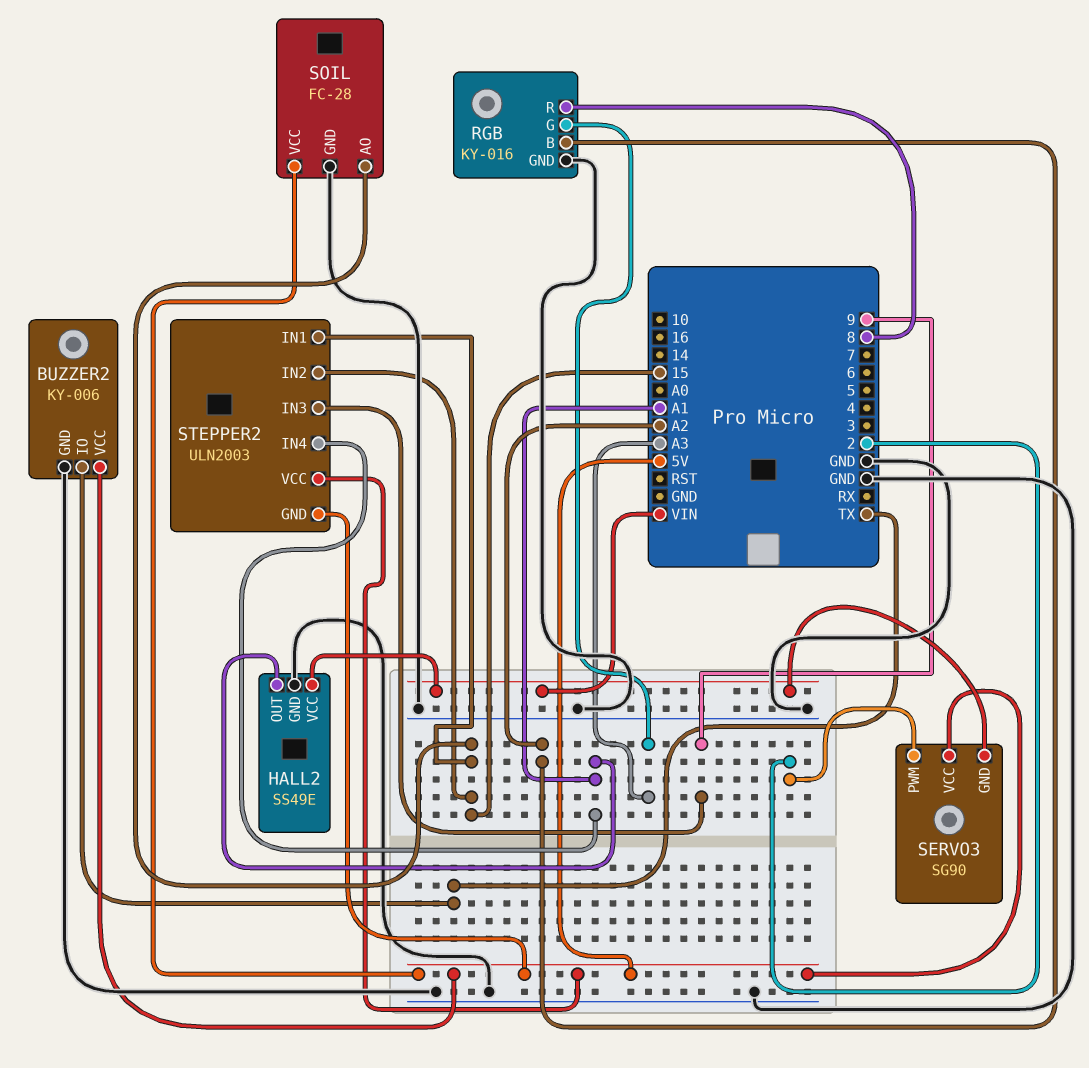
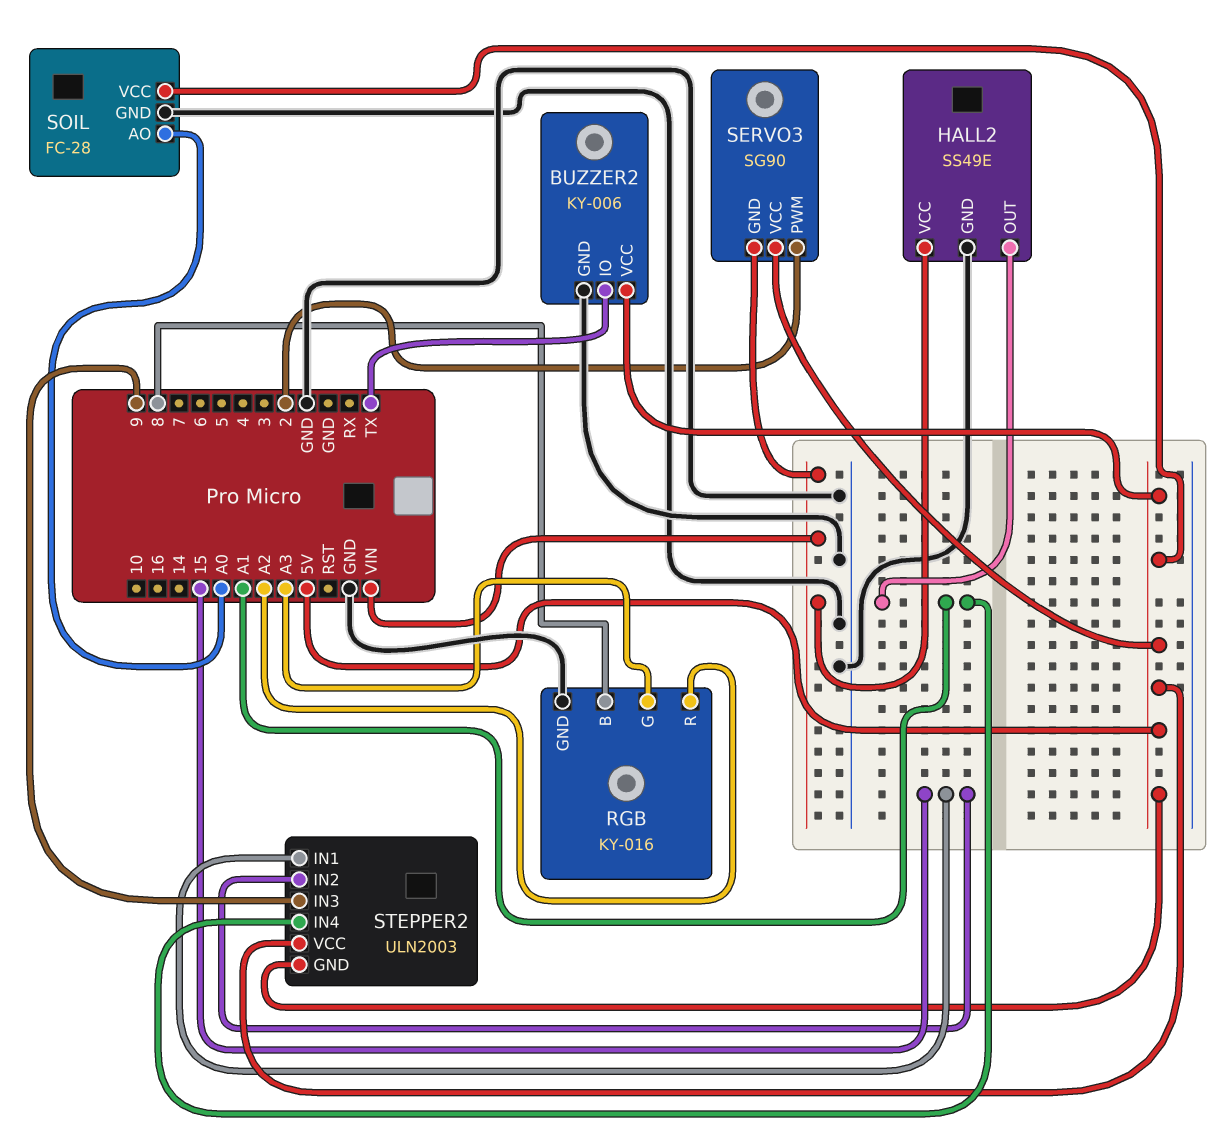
RGB pin B: A2 -> 8
RGB pin R: 8 -> A2
SOIL pin AO: 15 -> A0

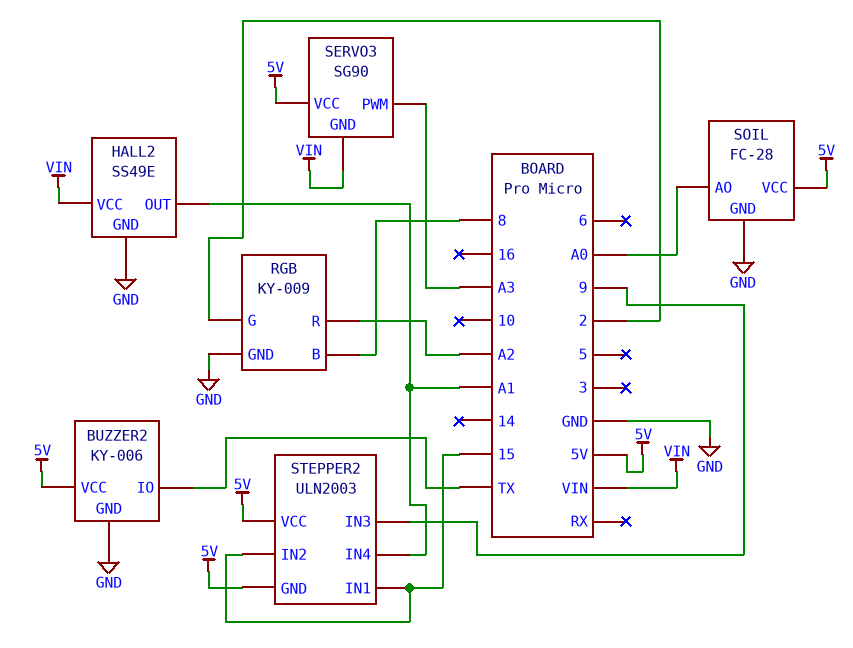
RGB: KY-016 -> KY-009
RGB pin G: A3 -> 2
SERVO3 pin PWM: 2 -> A3

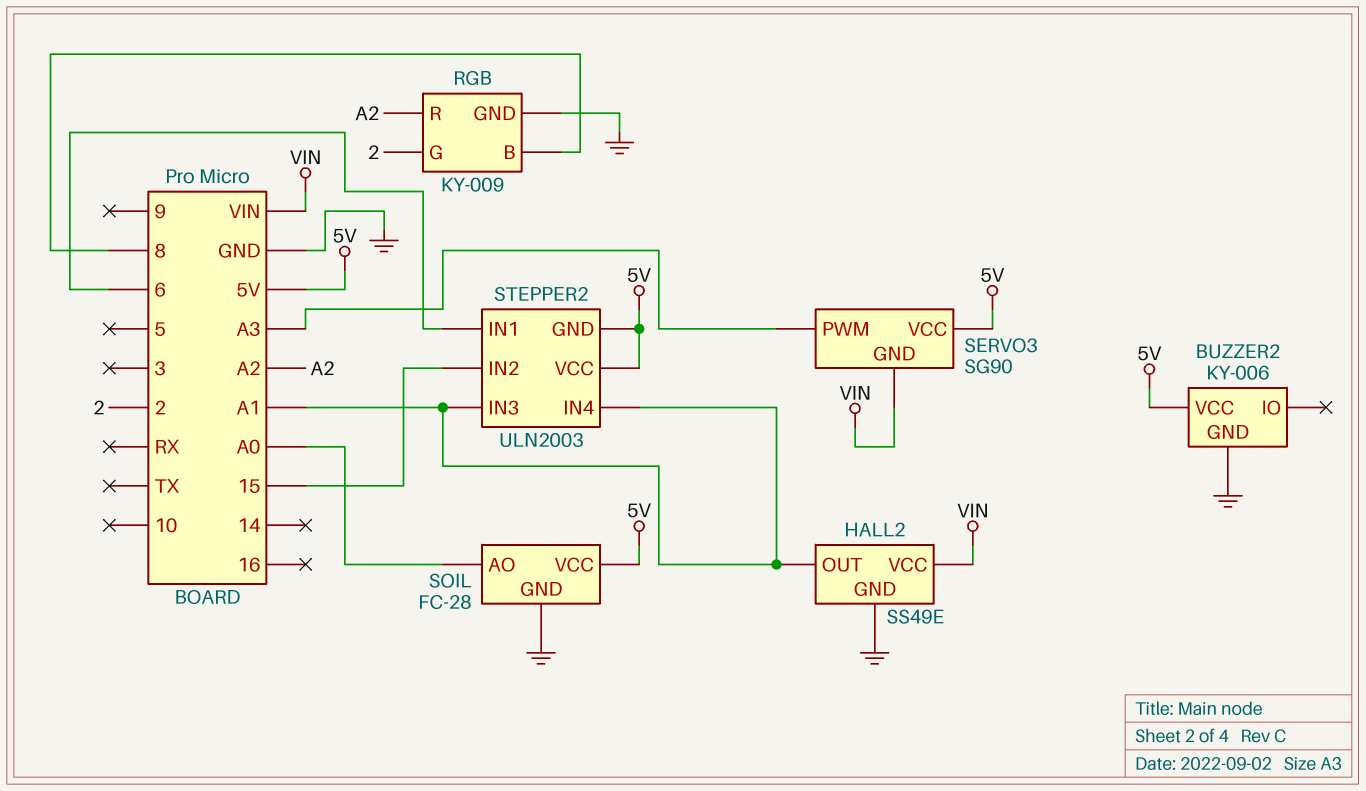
BUZZER2 pin IO: TX -> none
STEPPER2 pin IN1: 15 -> 6
STEPPER2 pin IN3: 9 -> A1

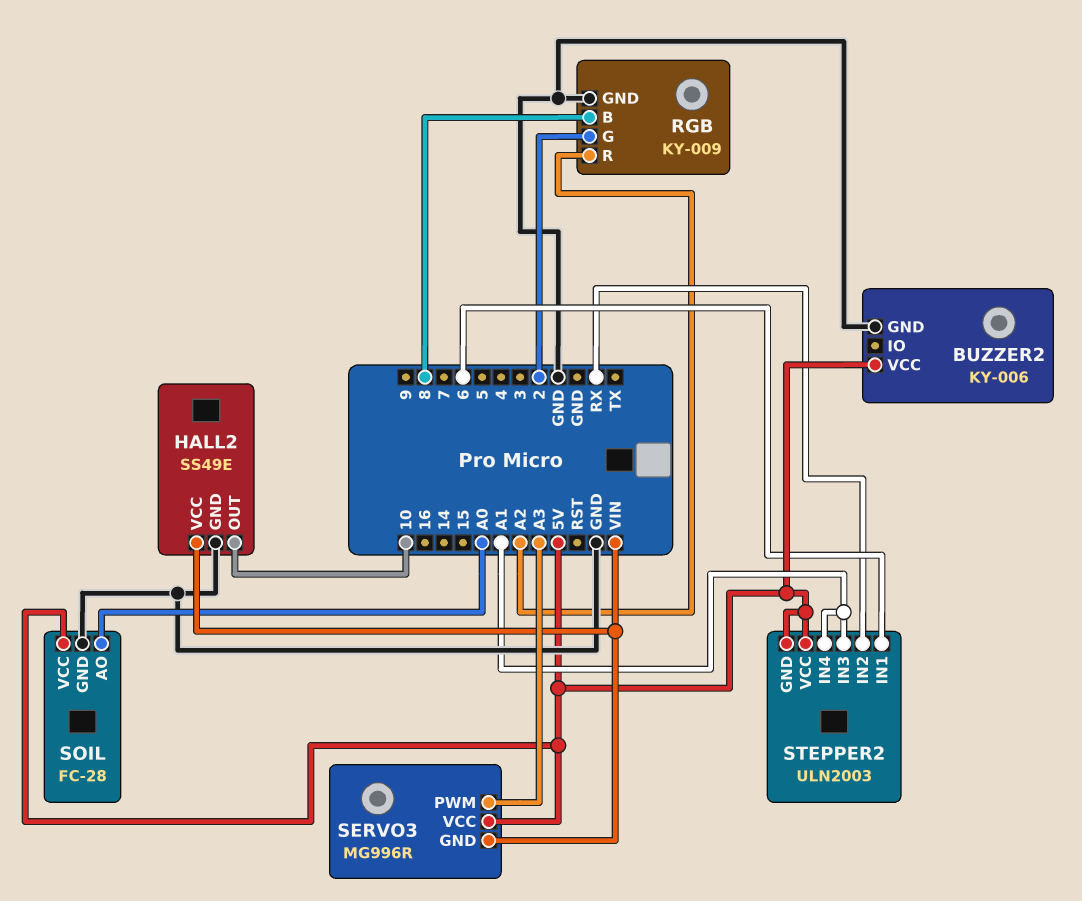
HALL2 pin OUT: A1 -> 10
SERVO3: SG90 -> MG996R
STEPPER2 pin IN2: 15 -> RX

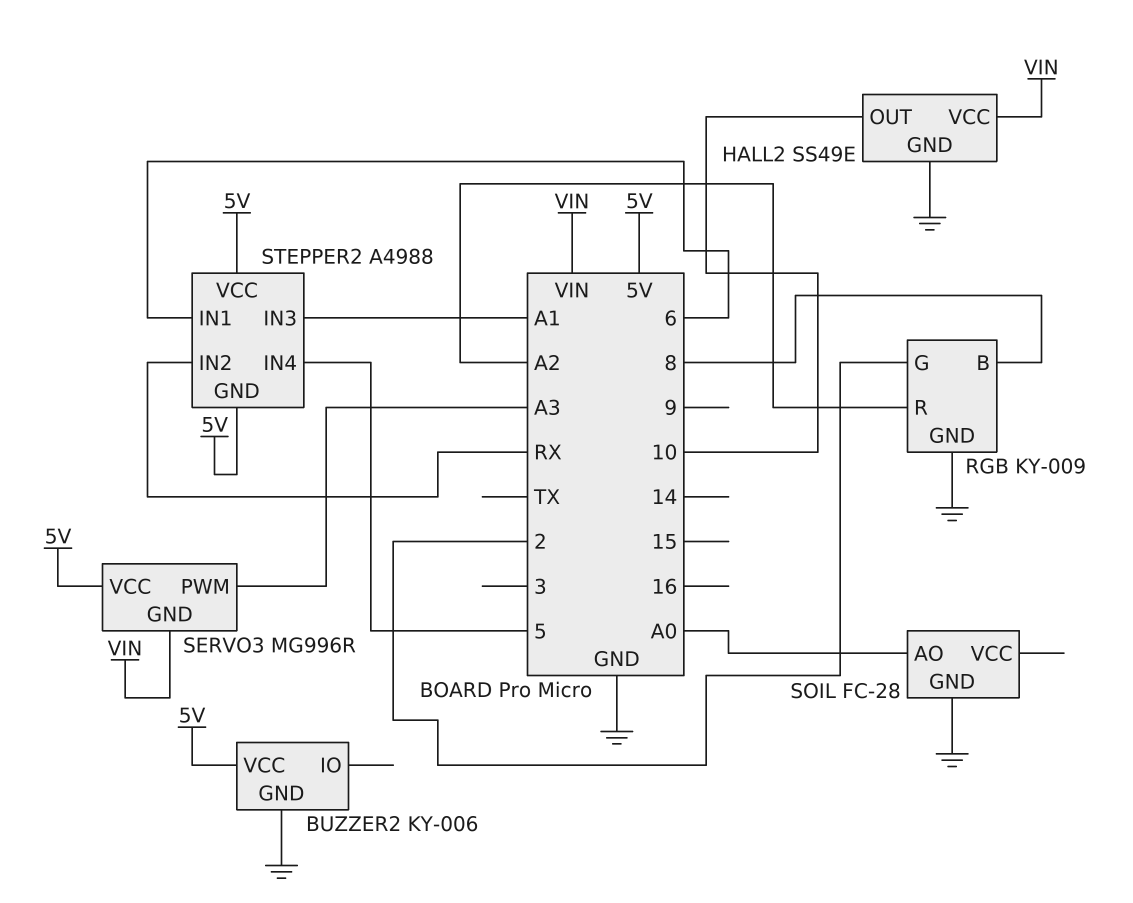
SOIL pin VCC: 5V -> none
STEPPER2: ULN2003 -> A4988
STEPPER2 pin IN4: A1 -> 5

